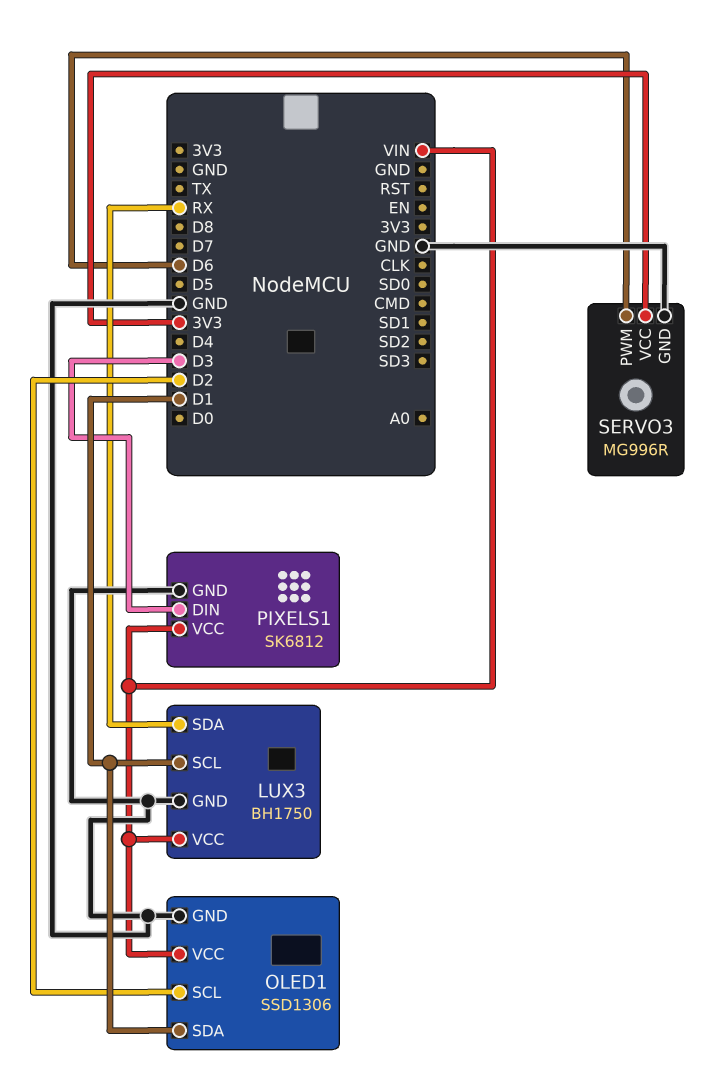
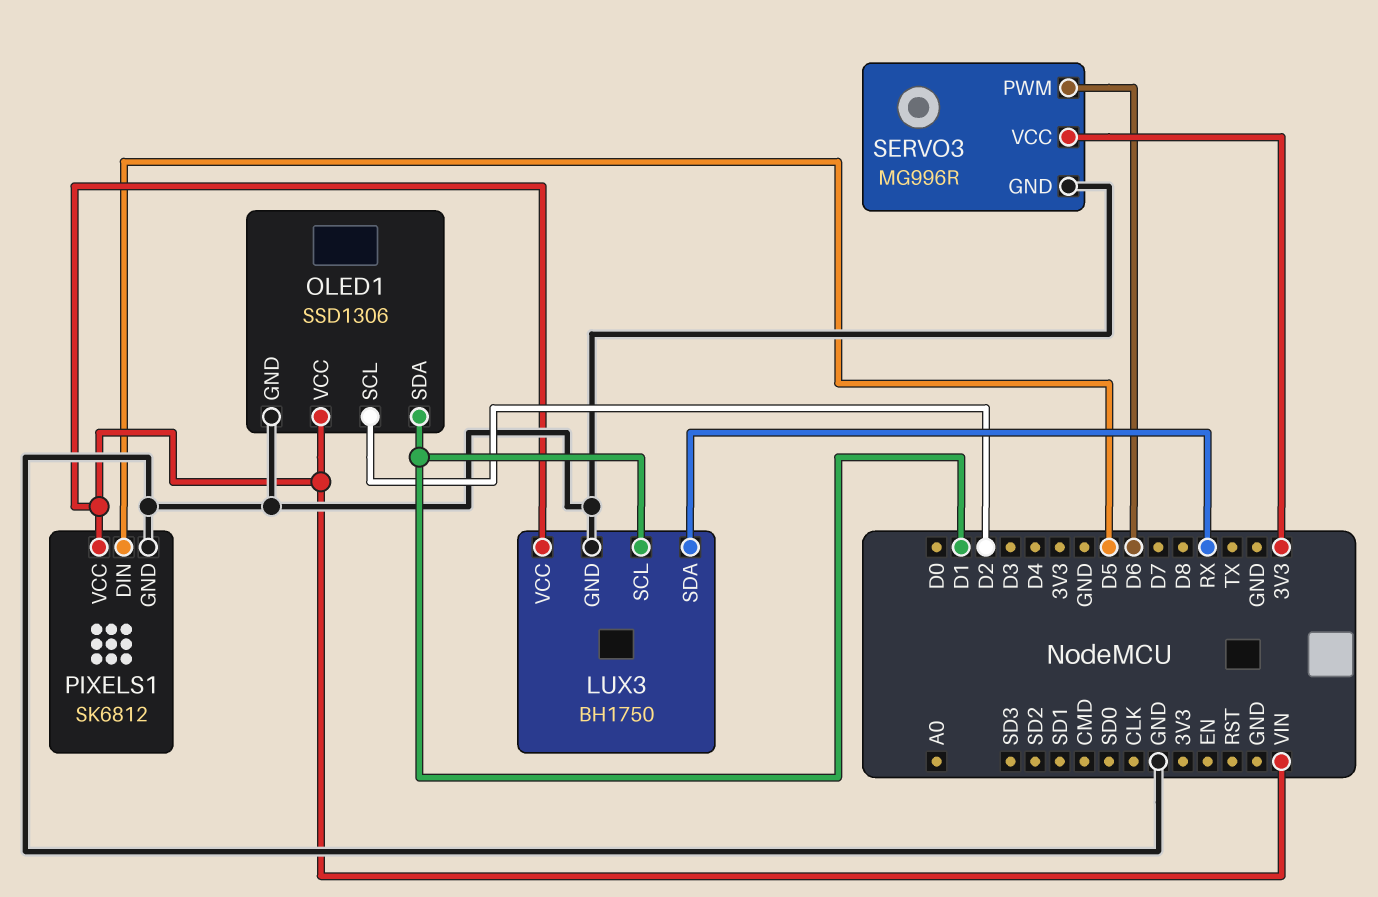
PIXELS1 pin DIN: D3 -> D5

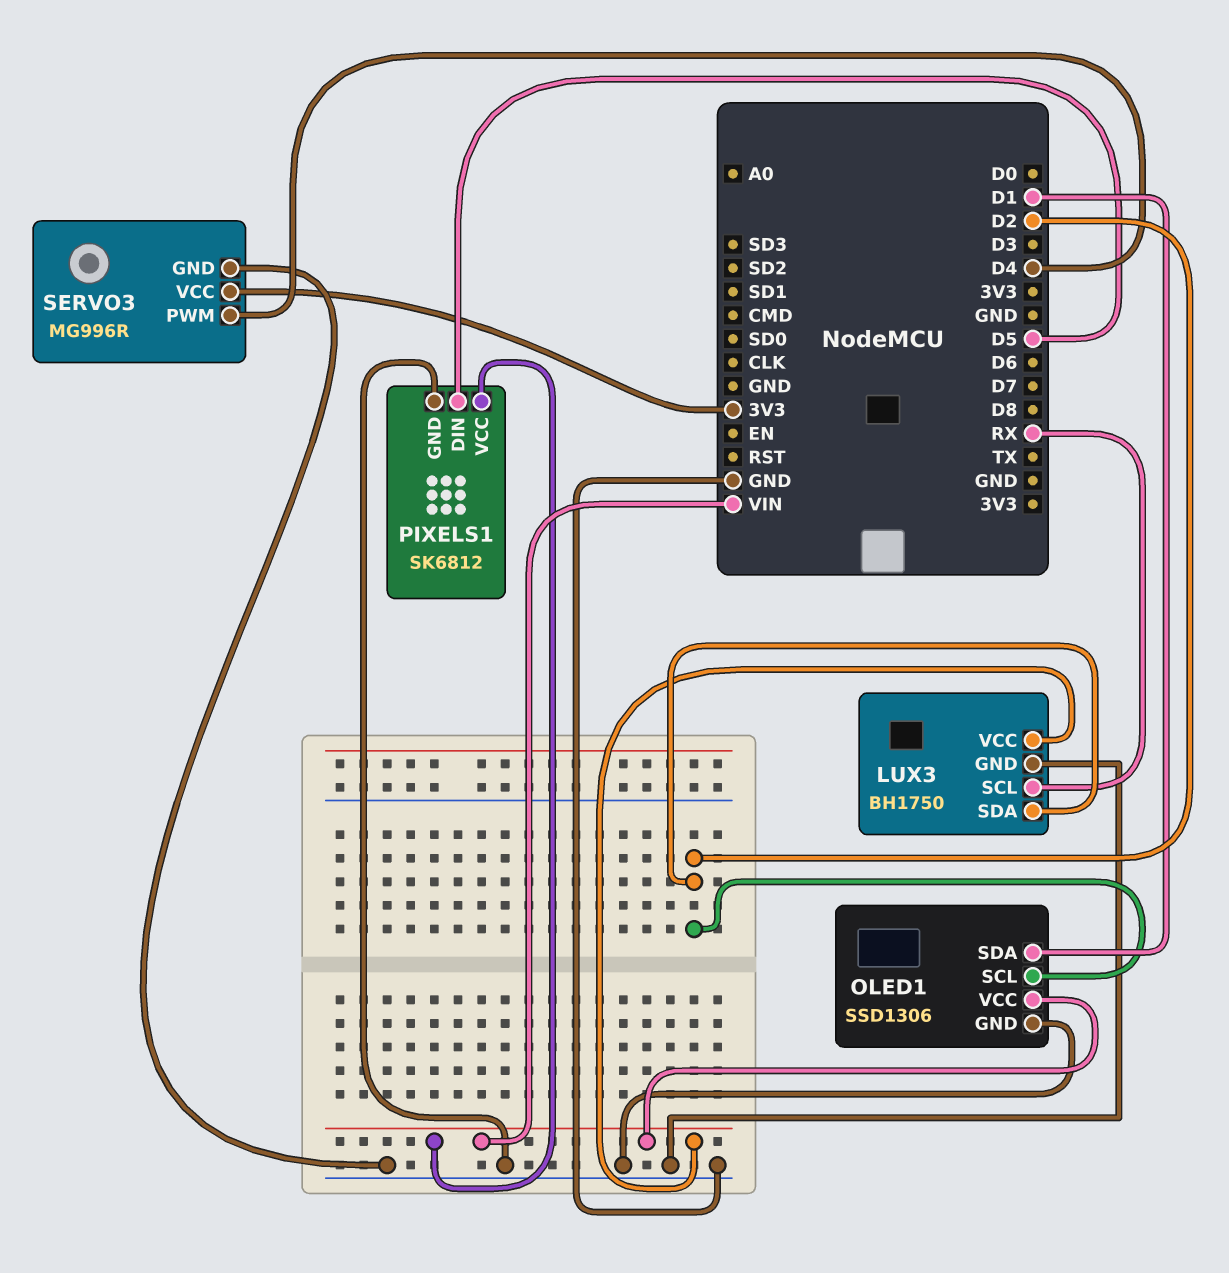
LUX3 pin SCL: D1 -> RX
LUX3 pin SDA: RX -> D2
SERVO3 pin PWM: D6 -> D4

